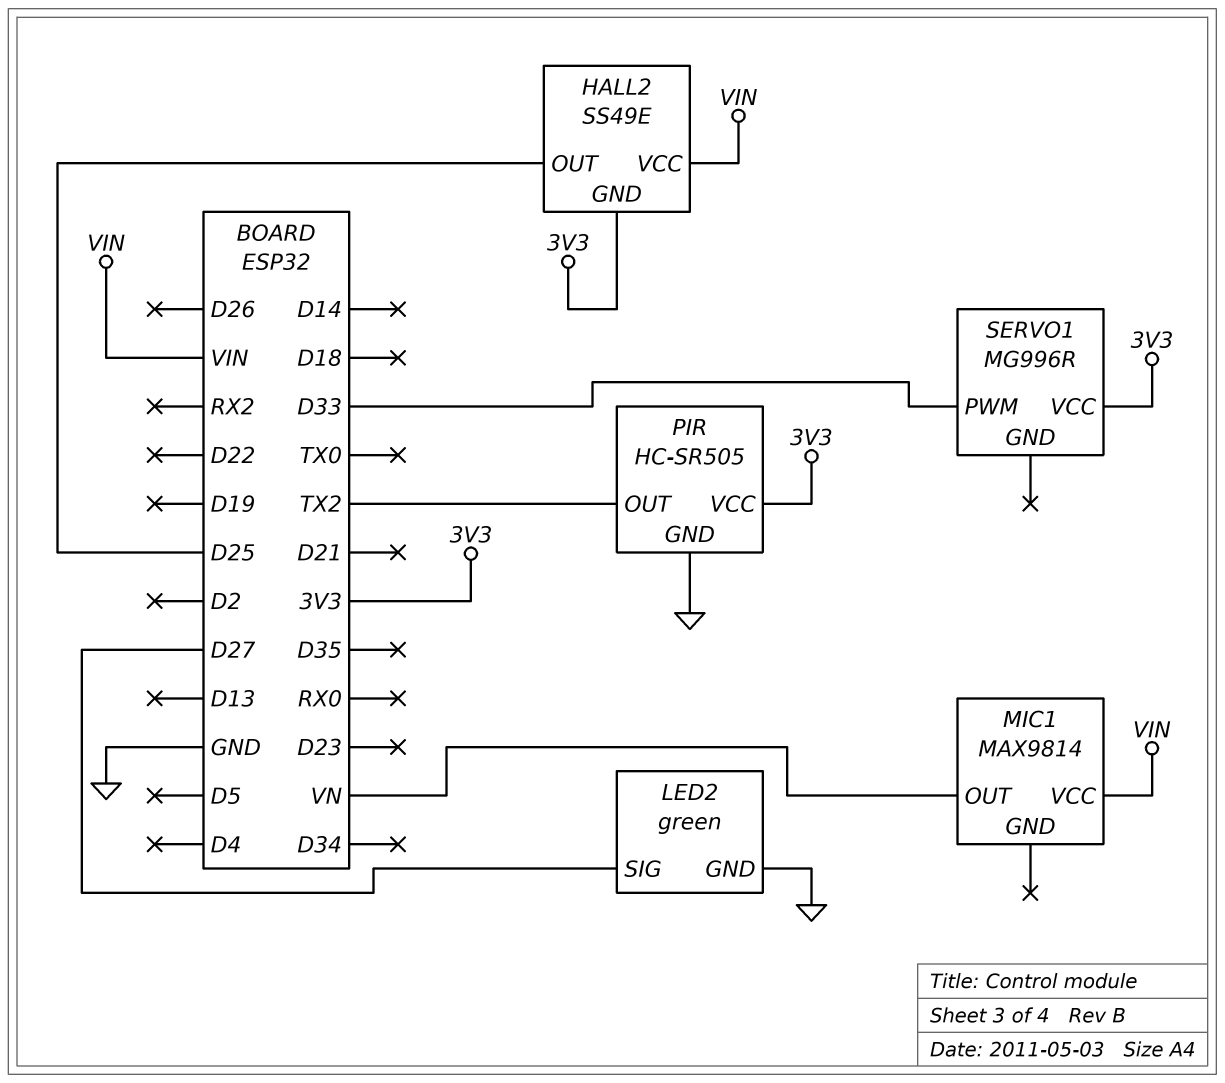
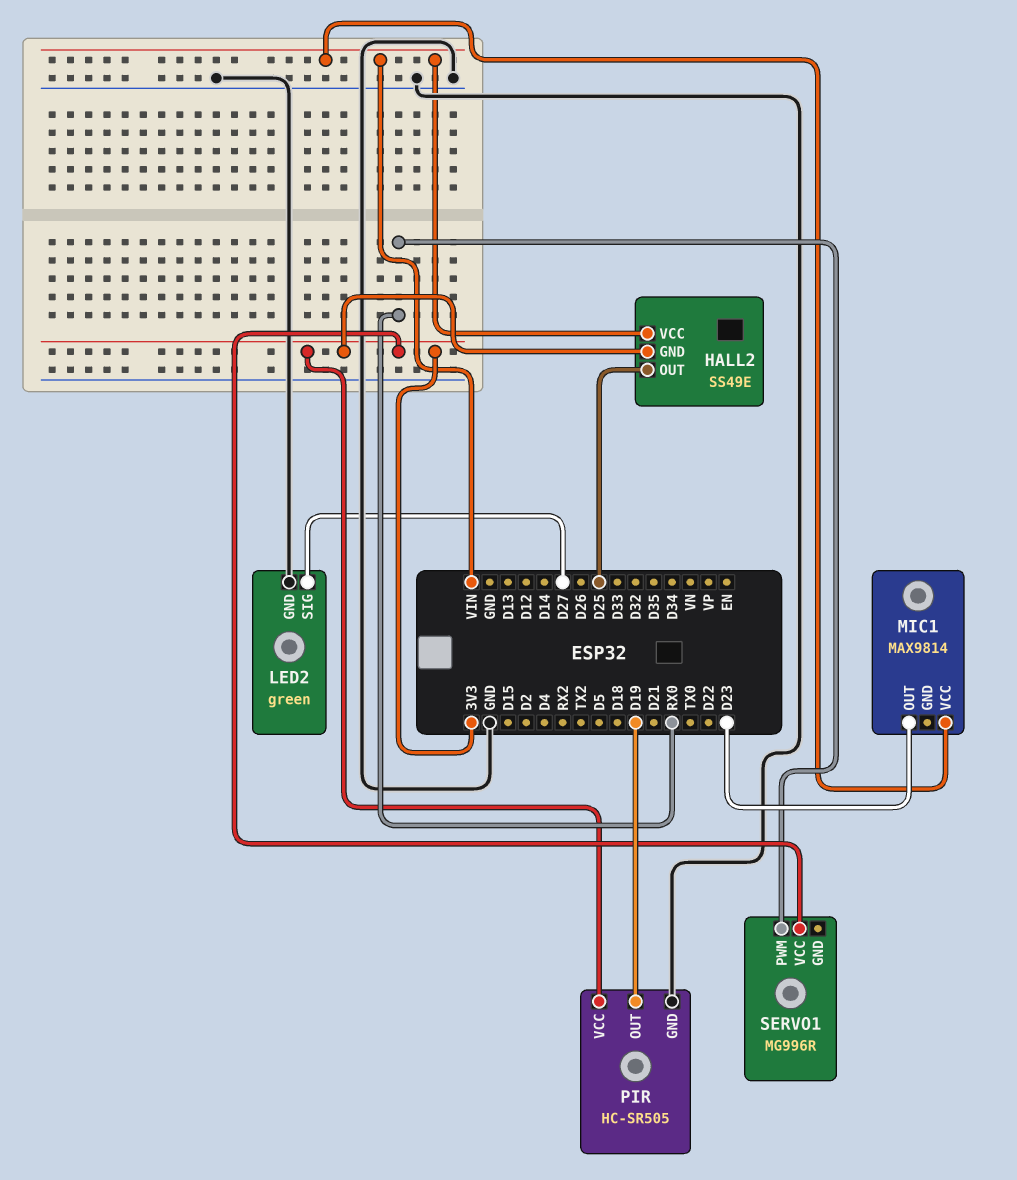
MIC1 pin OUT: VN -> D23
PIR pin OUT: TX2 -> D19
SERVO1 pin PWM: D33 -> RX0

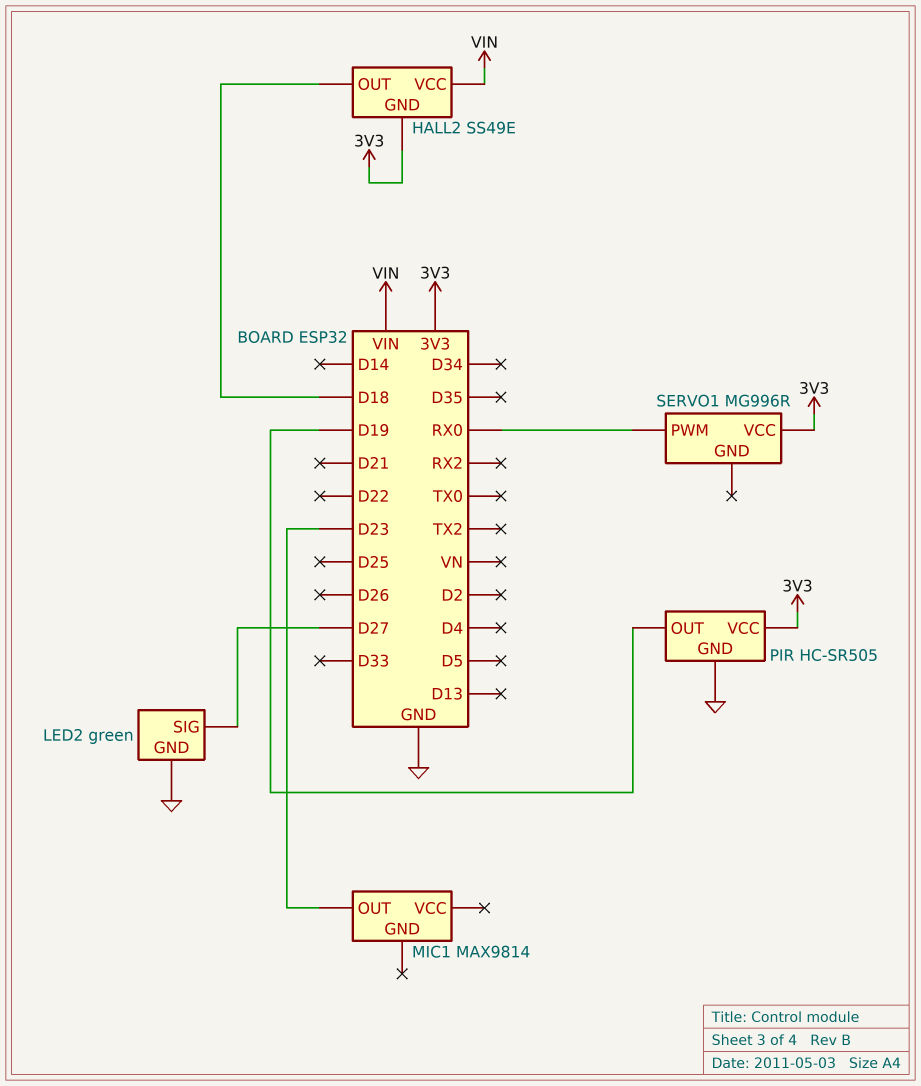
HALL2 pin OUT: D25 -> D18
MIC1 pin VCC: VIN -> none

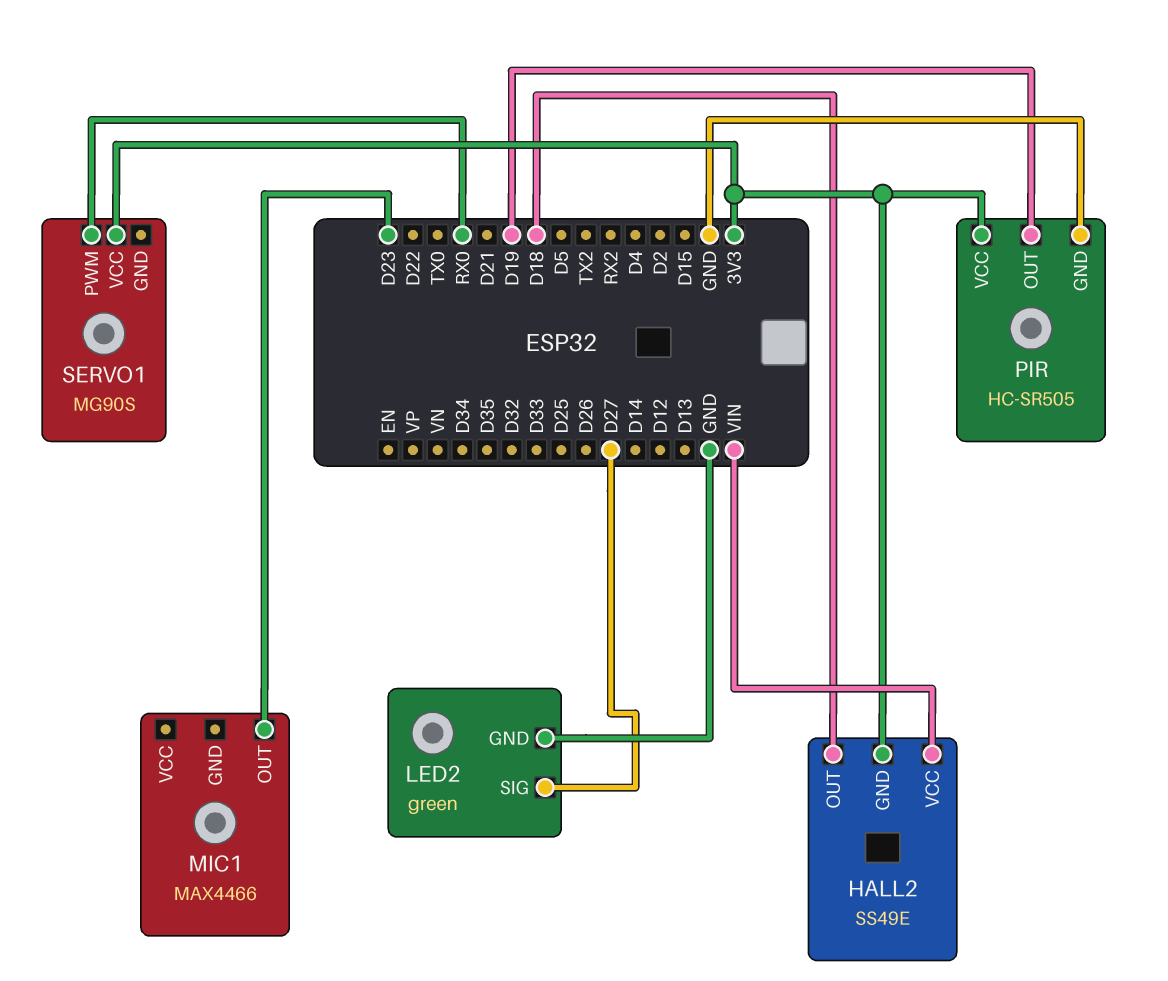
MIC1: MAX9814 -> MAX4466
SERVO1: MG996R -> MG90S

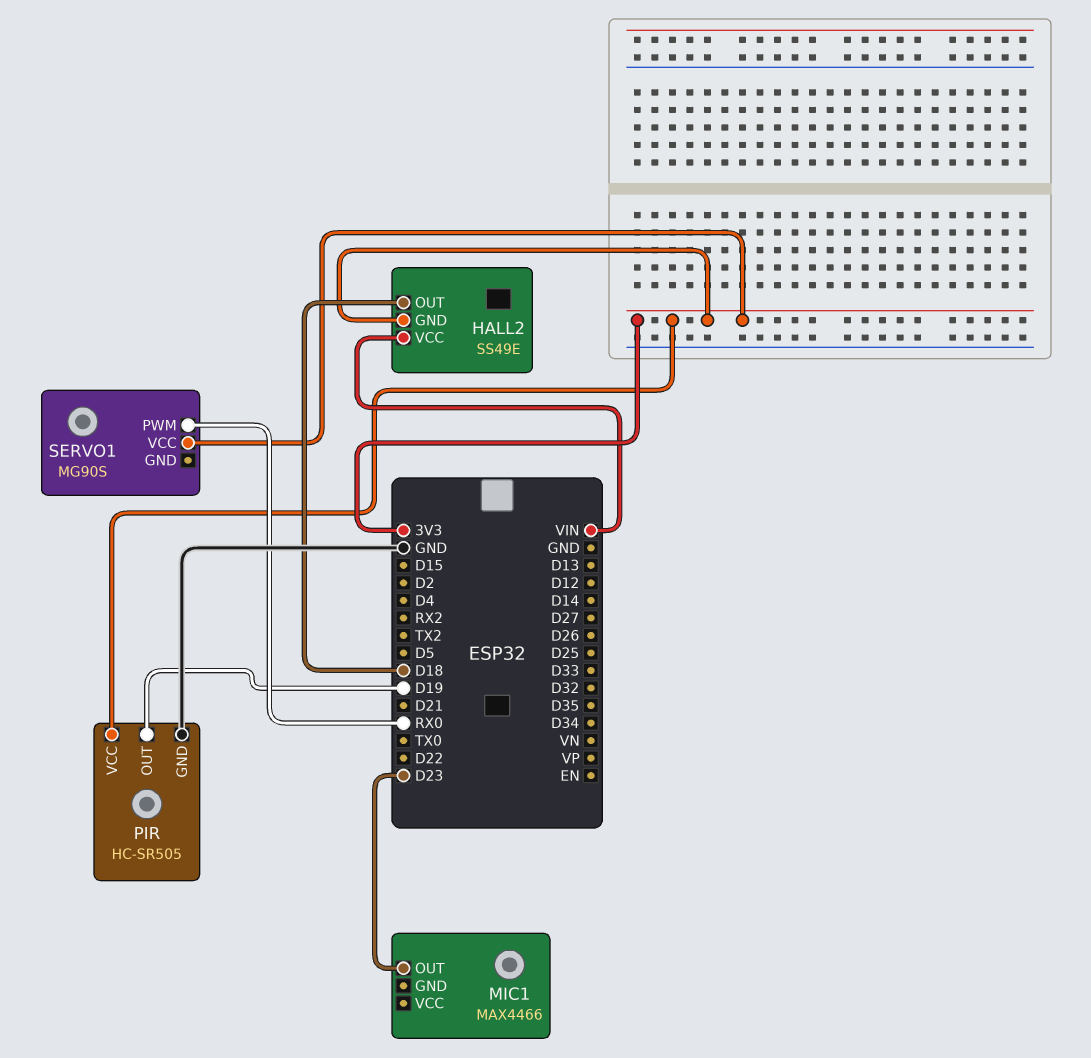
LED2: green -> none
LED2 pin GND: GND -> none
LED2 pin SIG: D27 -> none

